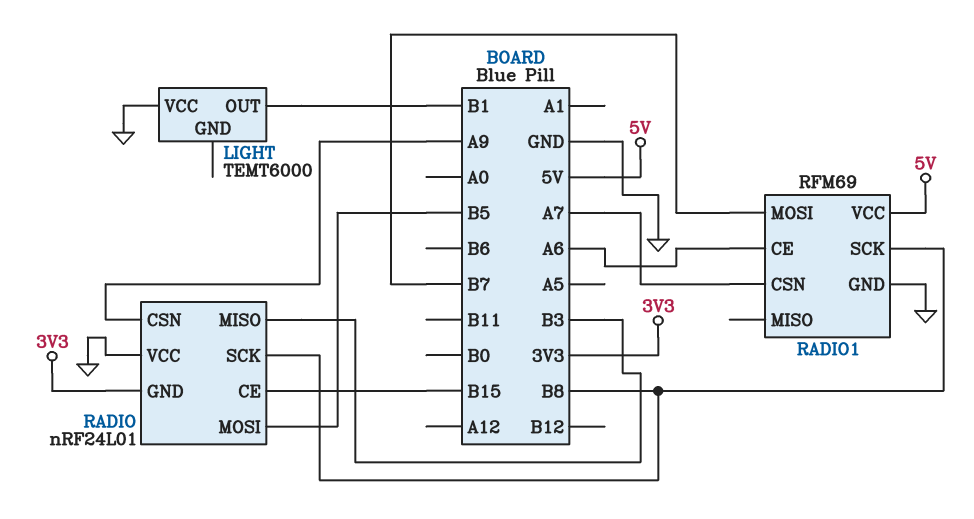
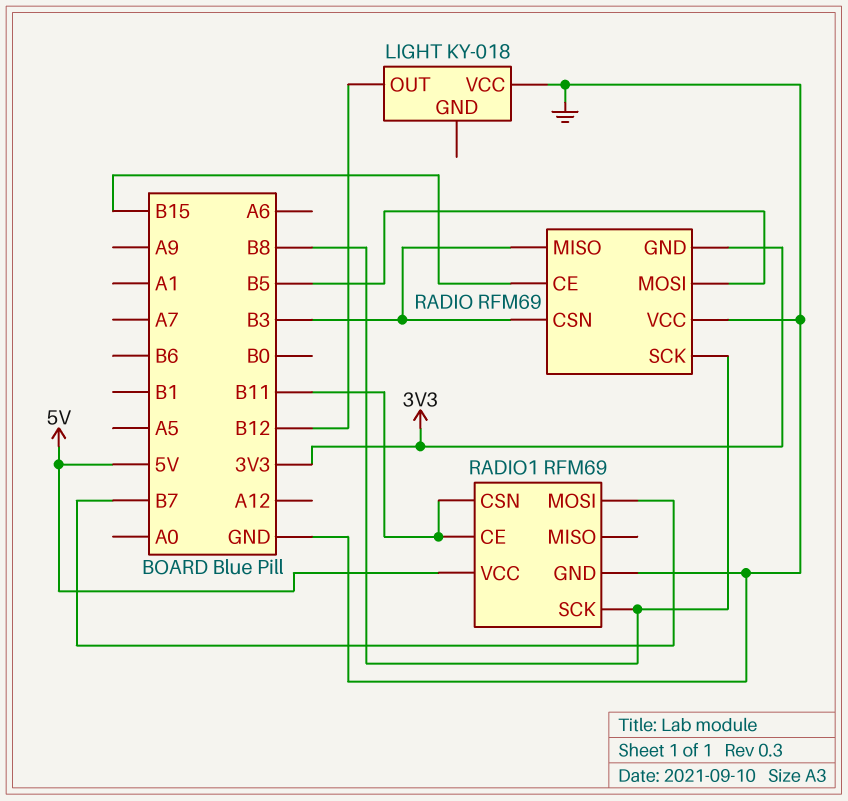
LIGHT: TEMT6000 -> KY-018
LIGHT pin OUT: B1 -> B12
RADIO: nRF24L01 -> RFM69
RADIO pin CSN: A9 -> B3
RADIO1 pin CE: A6 -> B11
RADIO1 pin CSN: A7 -> B11

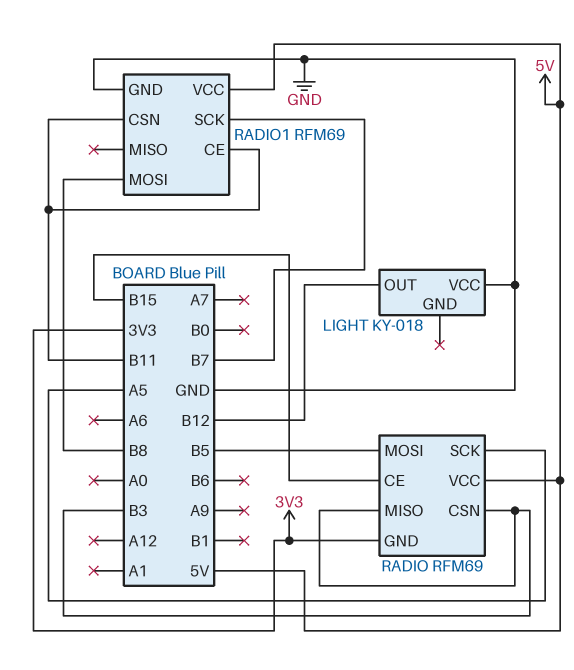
RADIO pin SCK: B8 -> A5
RADIO pin VCC: GND -> 5V
RADIO1 pin MOSI: B7 -> B8
RADIO1 pin SCK: B8 -> B7

